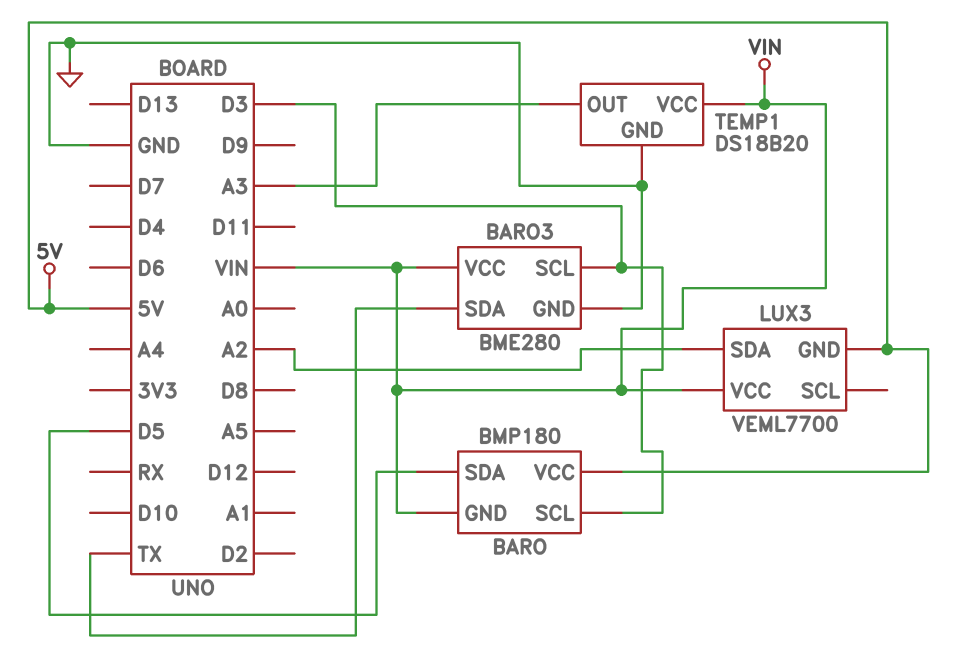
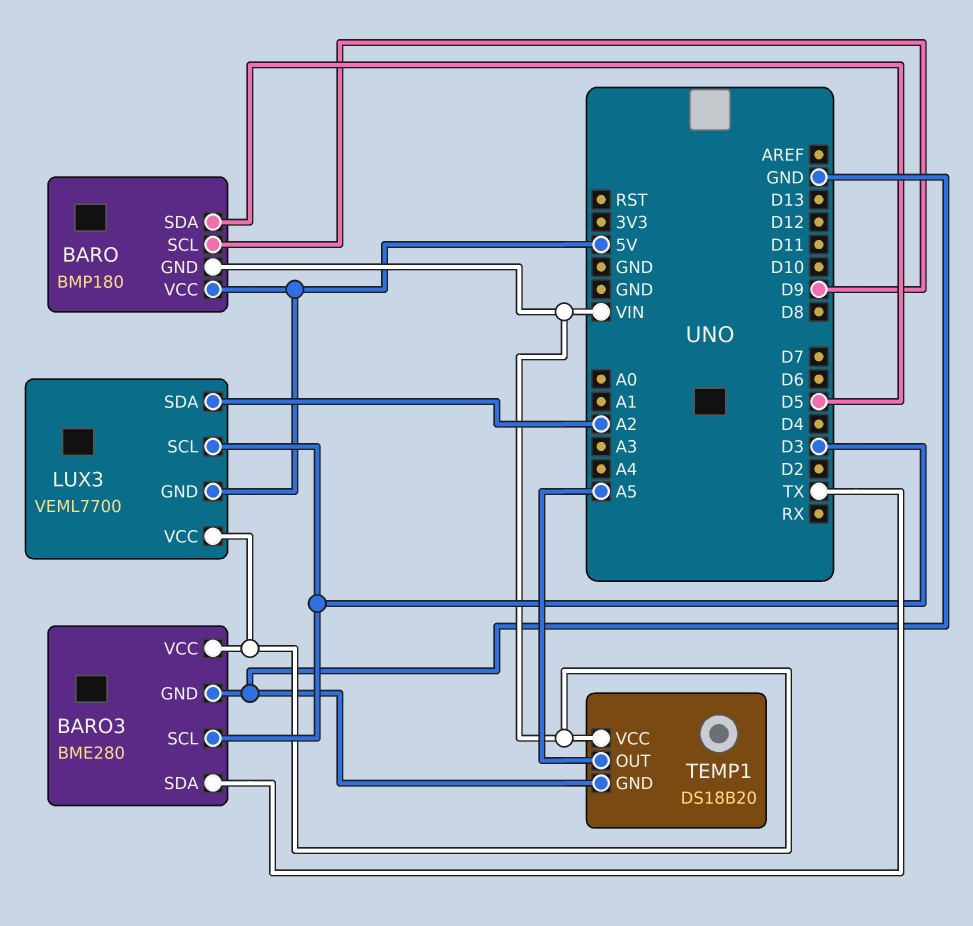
BARO pin SCL: D3 -> D9
LUX3 pin SCL: none -> D3
TEMP1 pin OUT: A3 -> A5

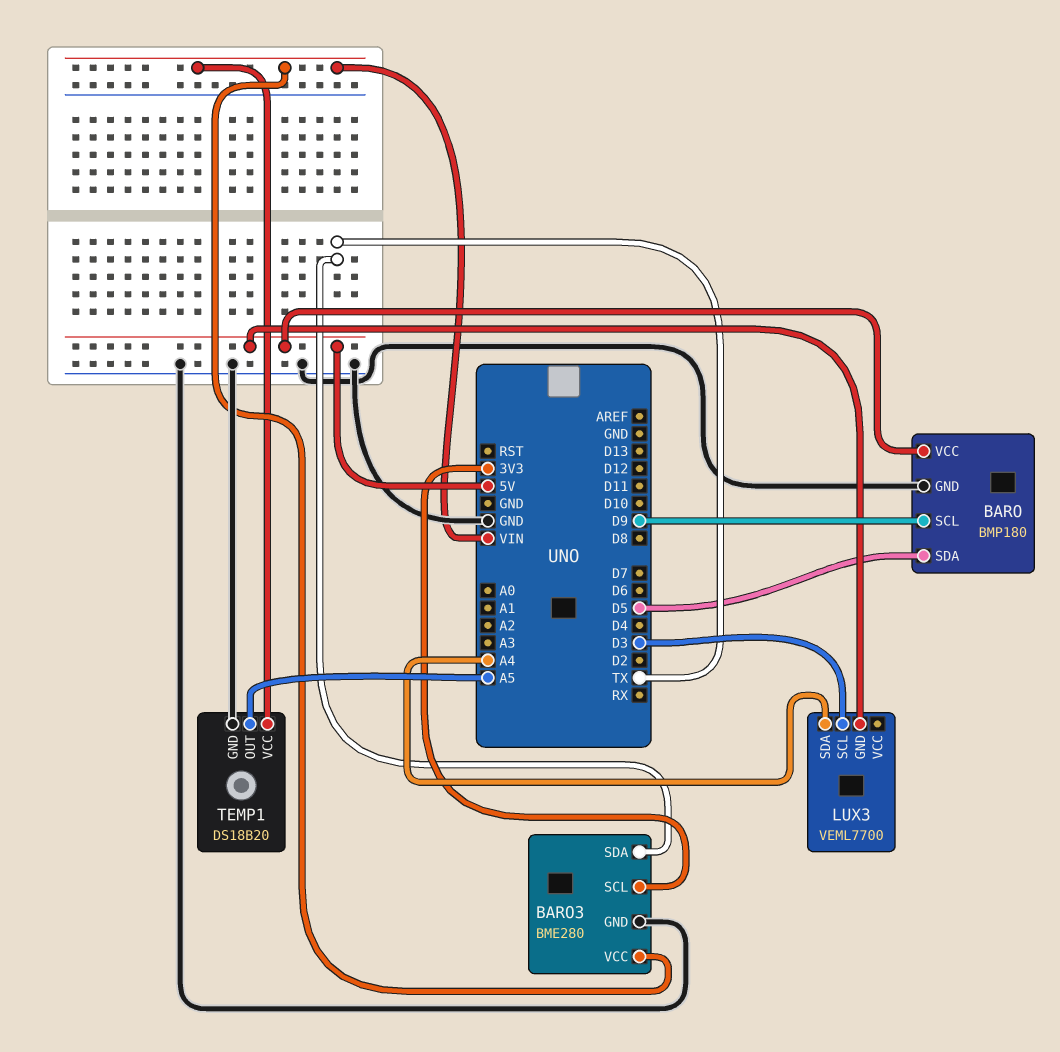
BARO pin GND: VIN -> GND
BARO3 pin SCL: D3 -> 3V3
LUX3 pin SDA: A2 -> A4
LUX3 pin VCC: VIN -> none

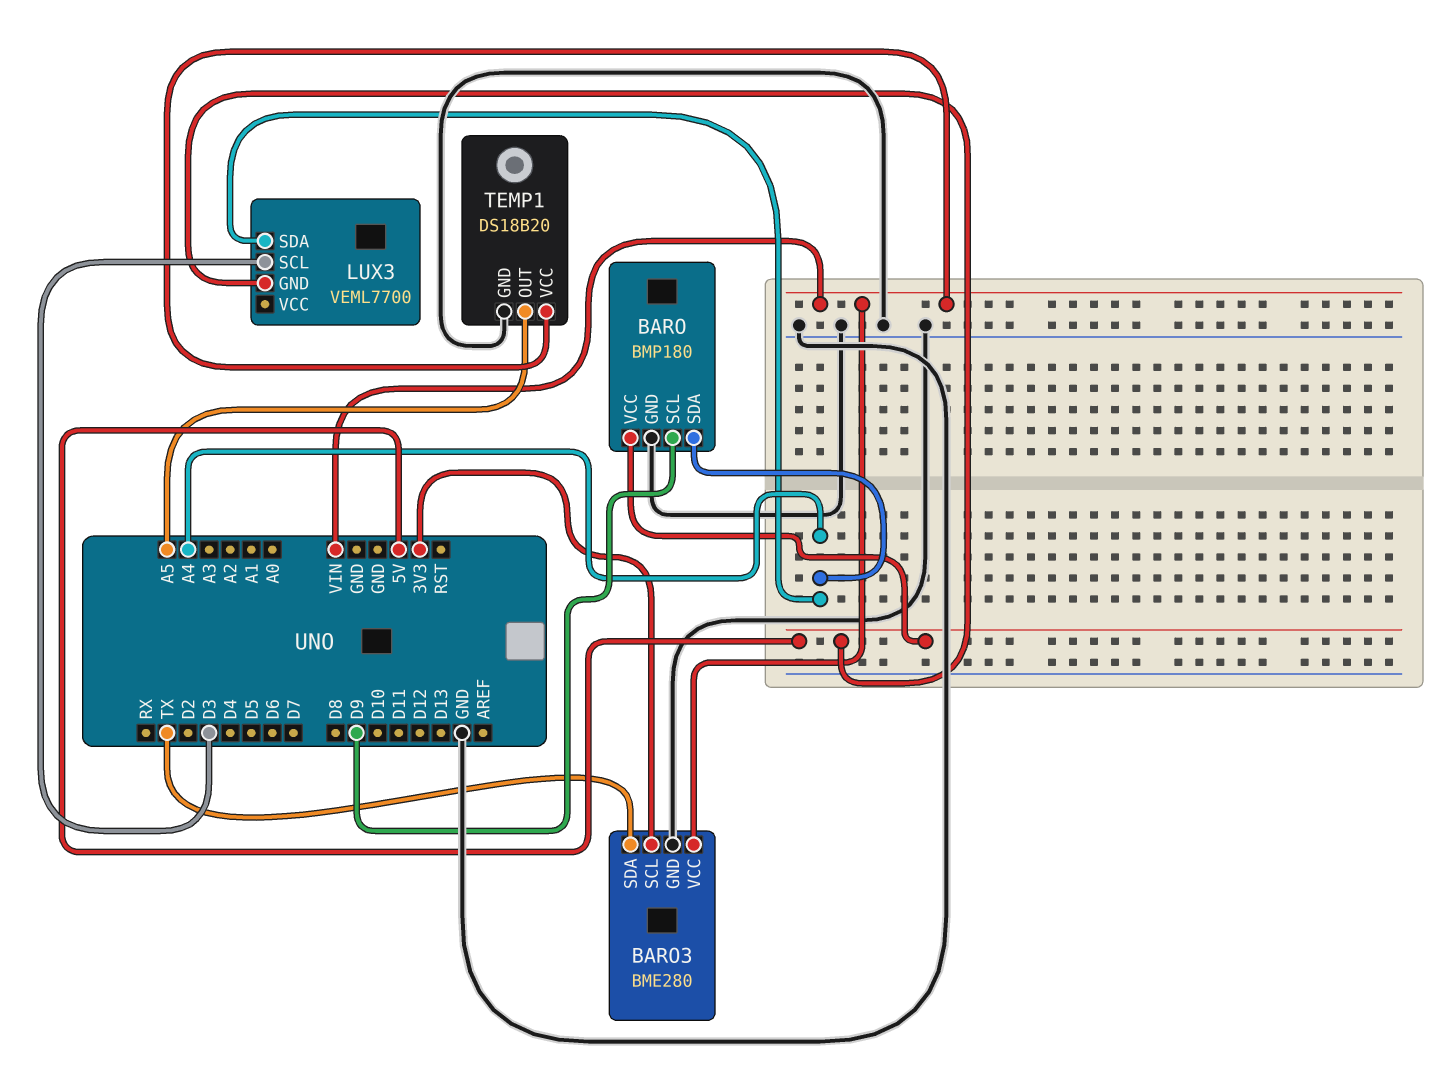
BARO pin SDA: D5 -> A4

